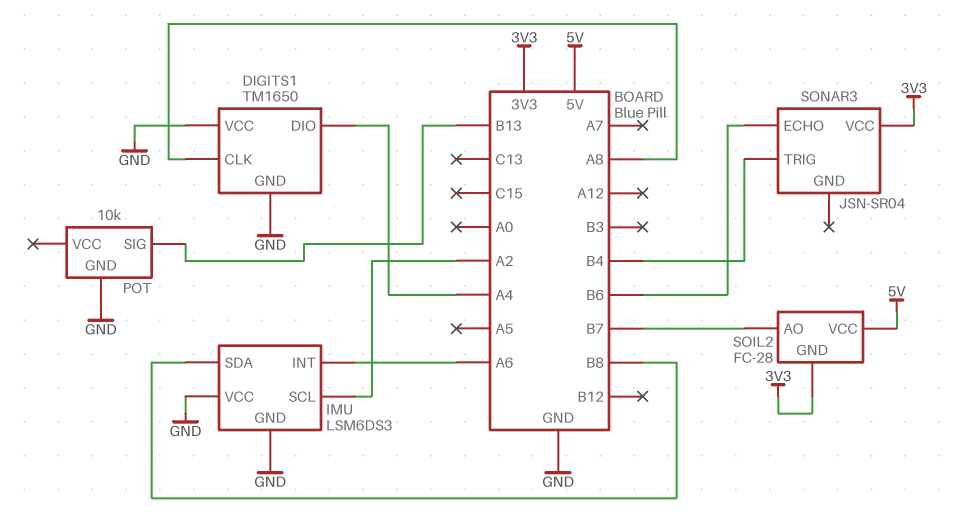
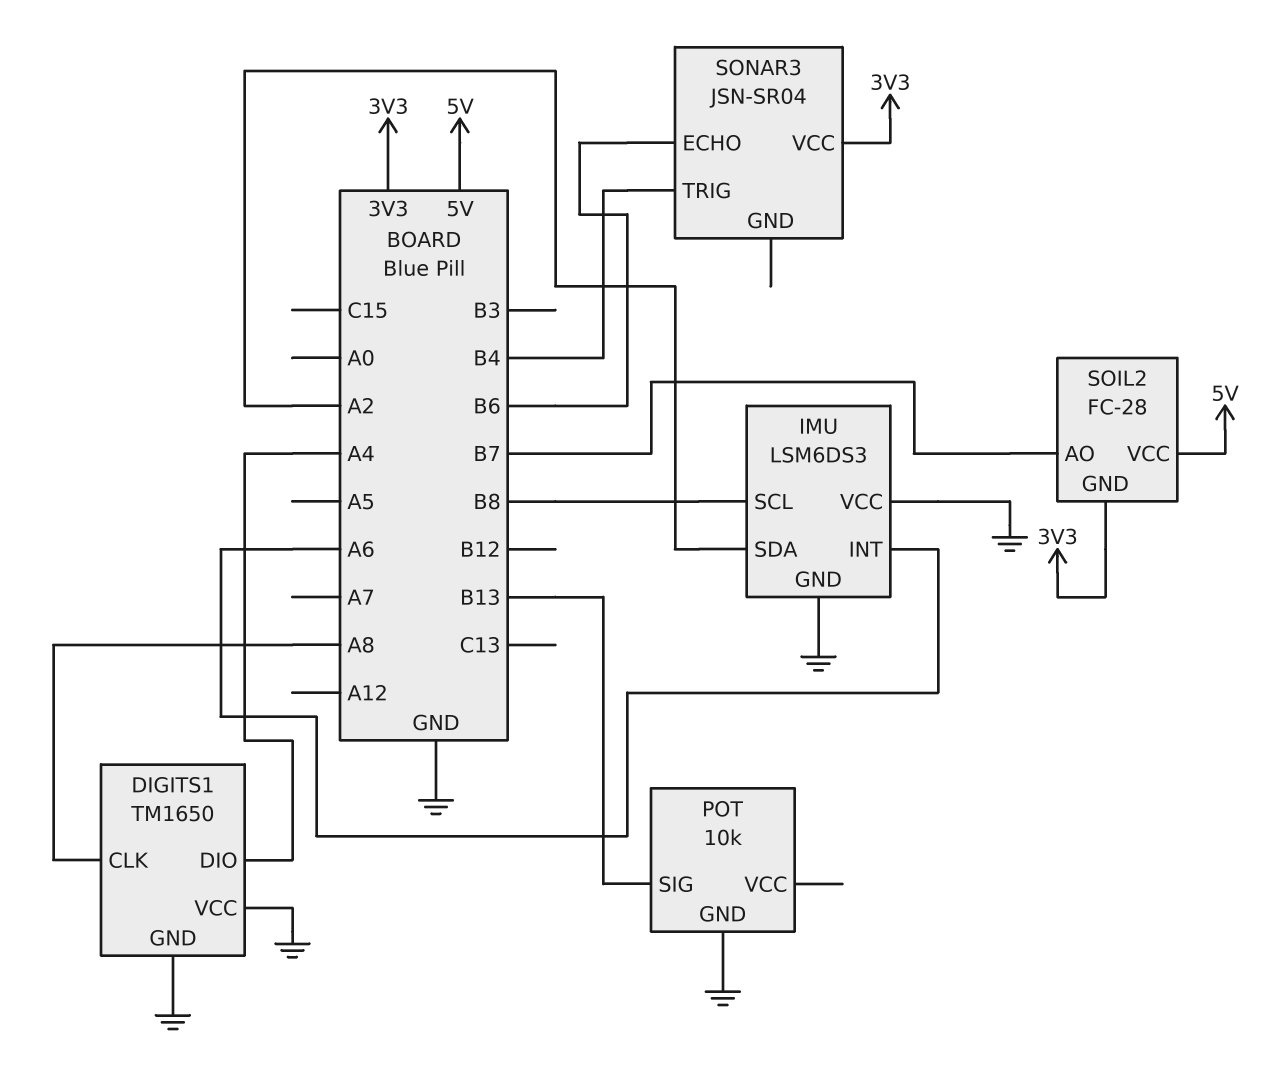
IMU pin SCL: A2 -> B8
IMU pin SDA: B8 -> A2

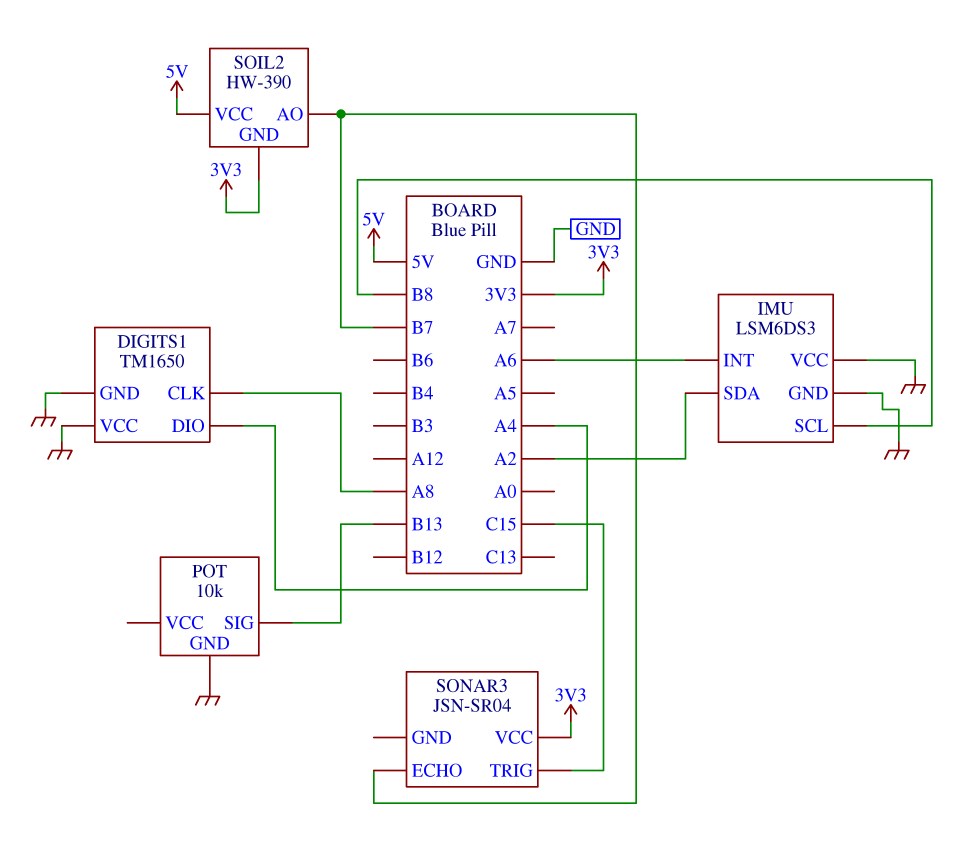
SOIL2: FC-28 -> HW-390
SONAR3 pin ECHO: B6 -> B7
SONAR3 pin TRIG: B4 -> C15

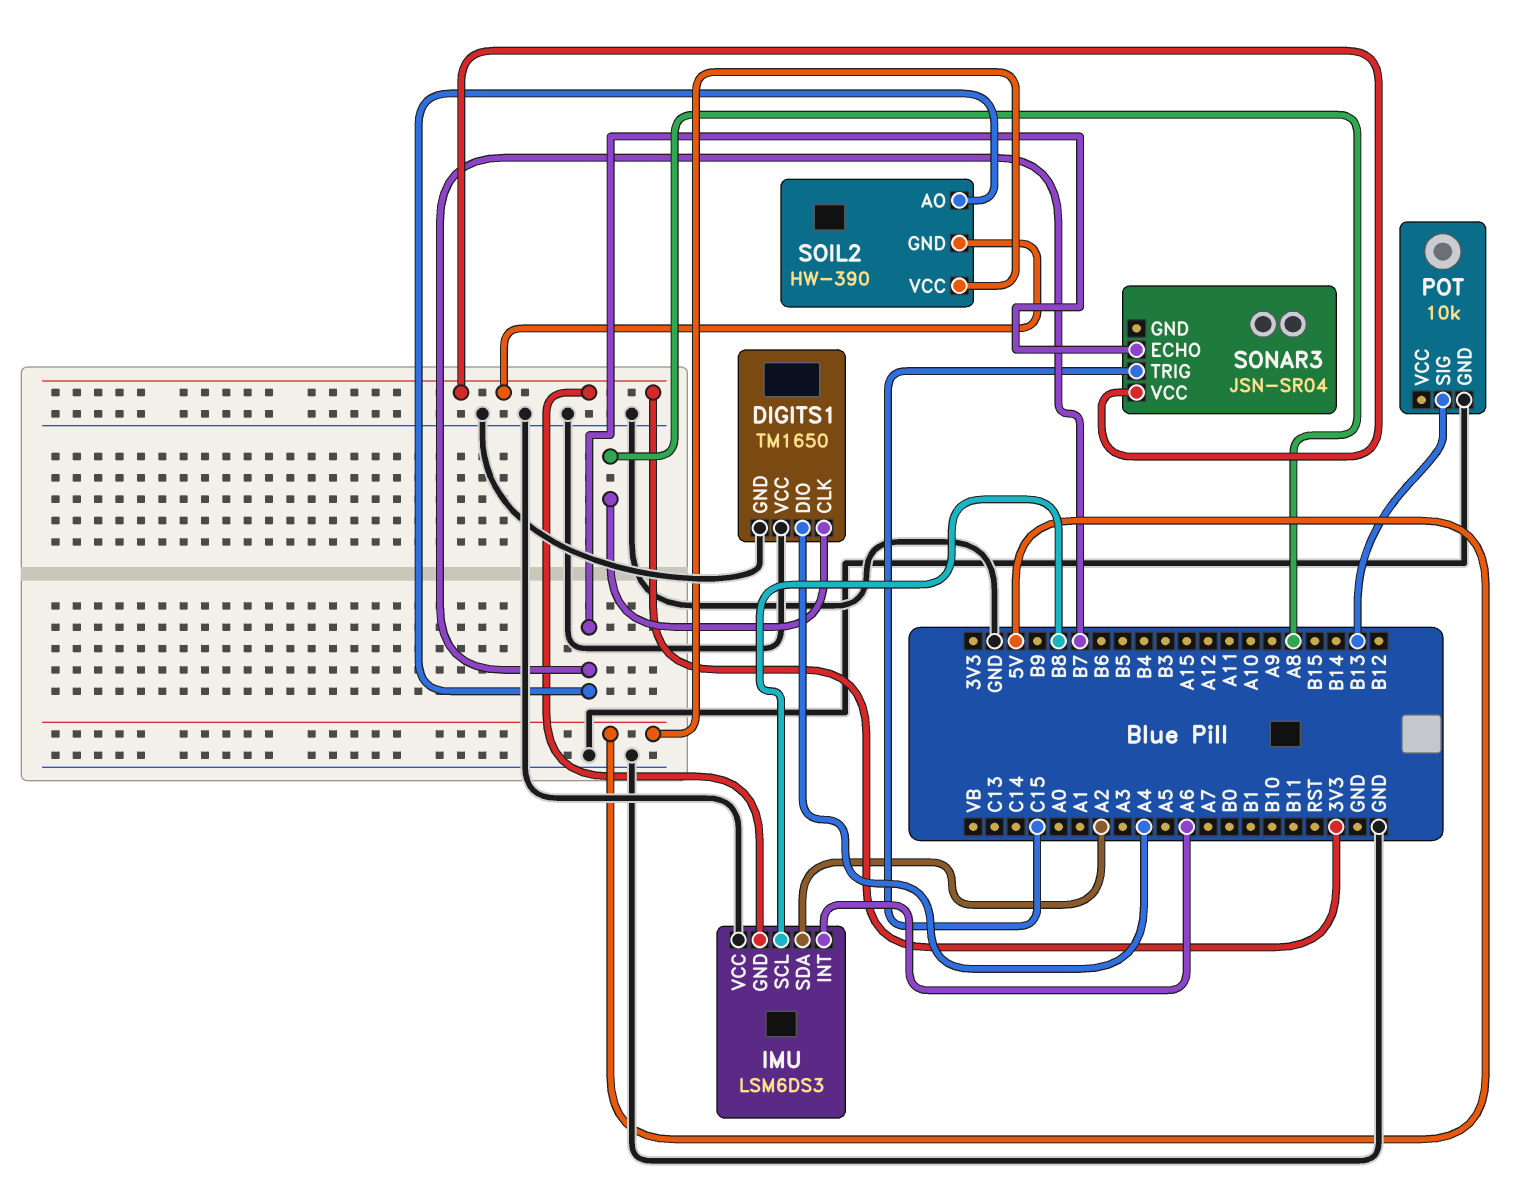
IMU pin GND: GND -> 3V3

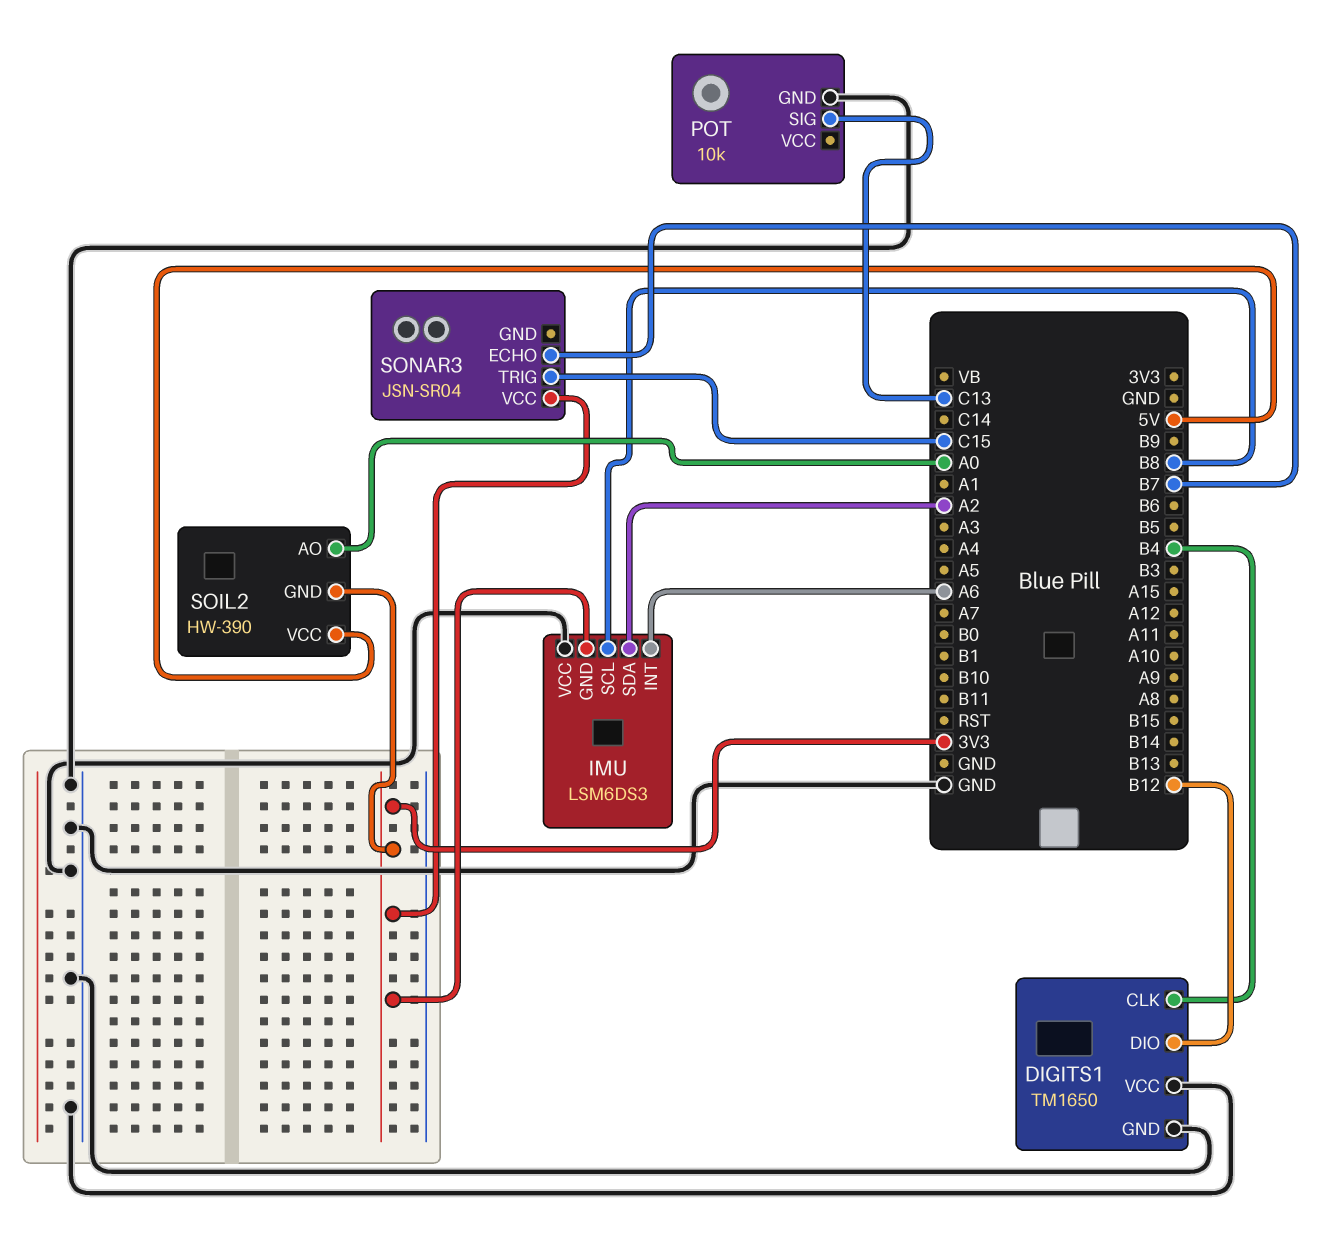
DIGITS1 pin CLK: A8 -> B4
DIGITS1 pin DIO: A4 -> B12
POT pin SIG: B13 -> C13
SOIL2 pin AO: B7 -> A0

